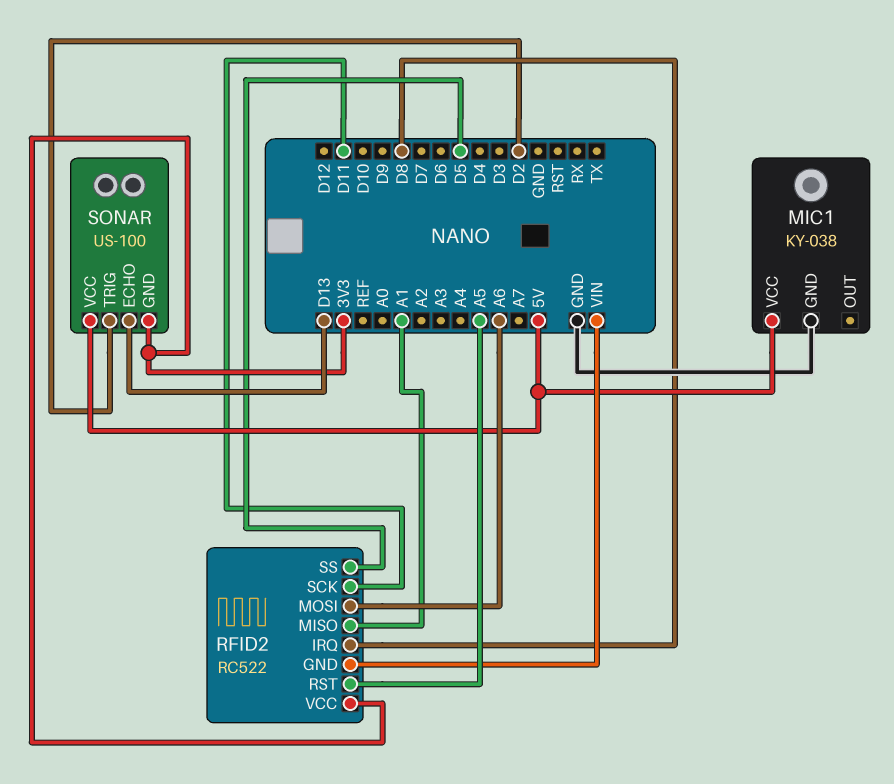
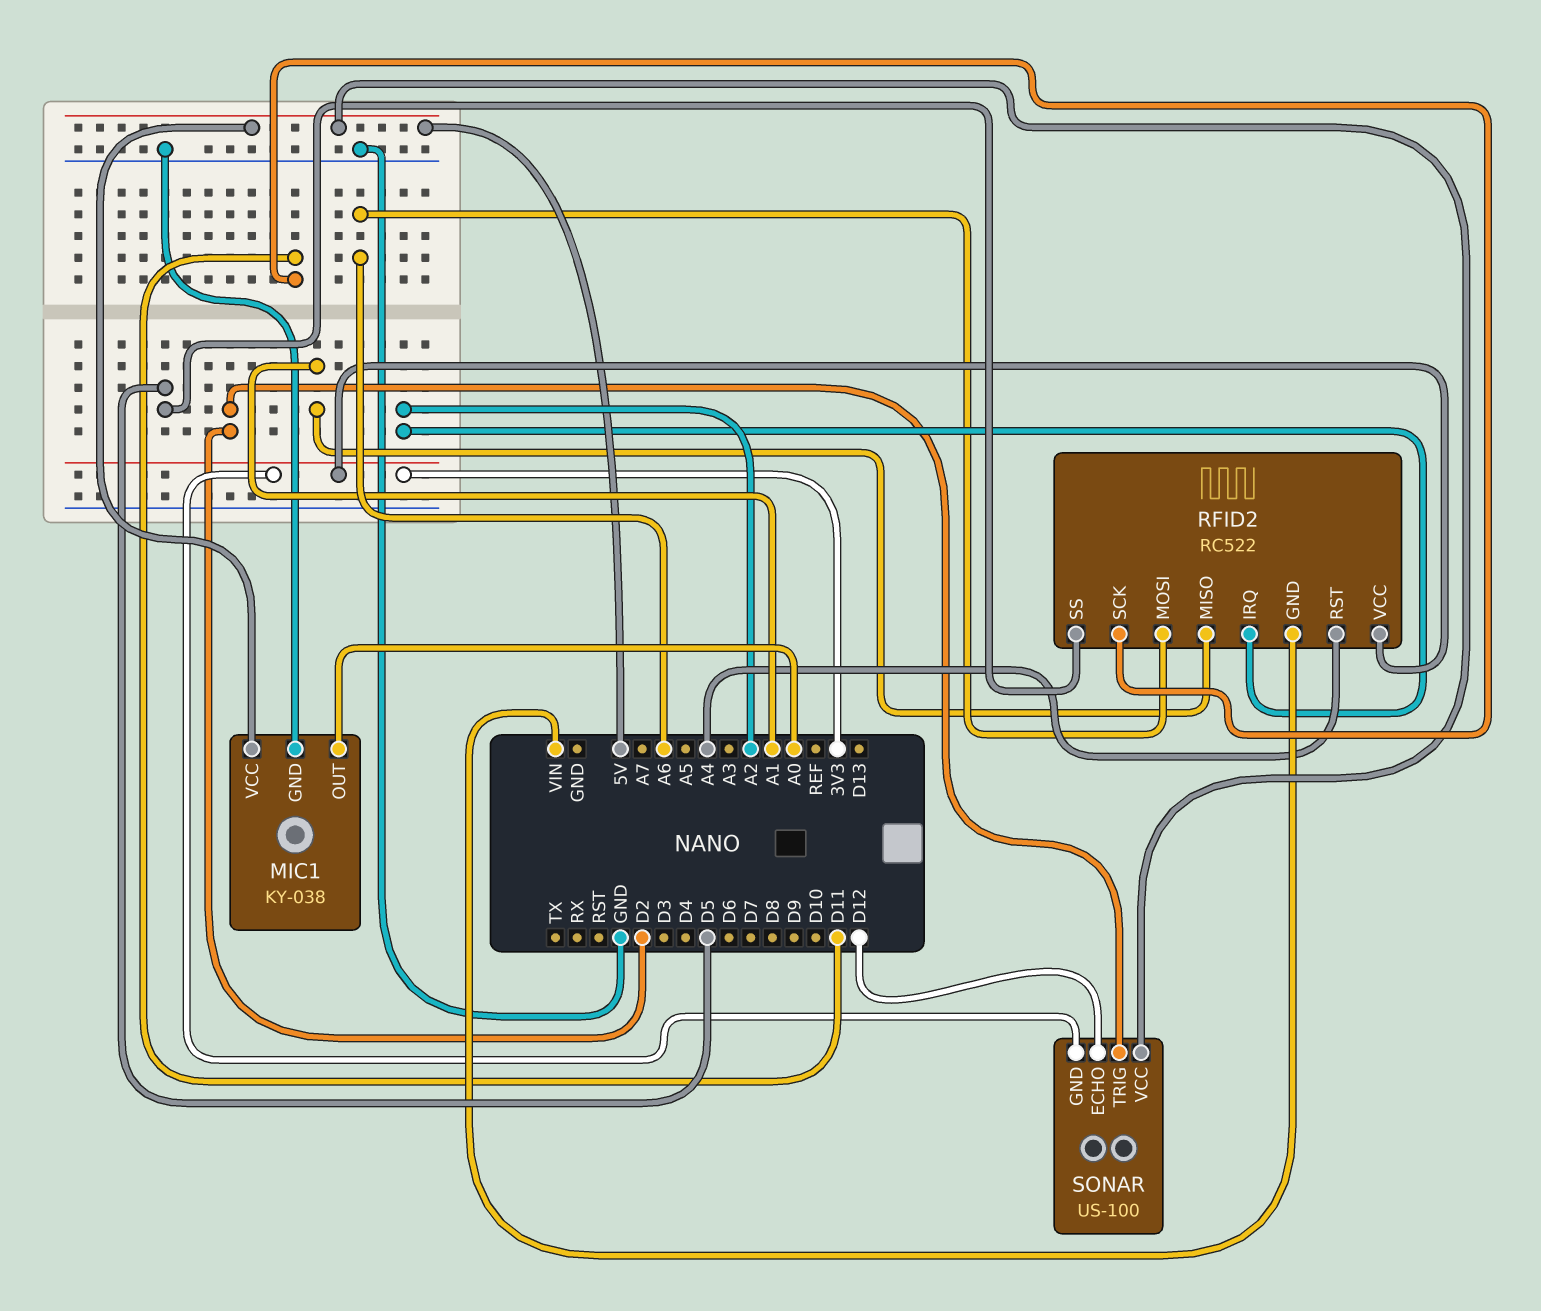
MIC1 pin OUT: none -> A0
RFID2 pin IRQ: D8 -> A2
RFID2 pin RST: A5 -> A4
SONAR pin ECHO: D13 -> D12

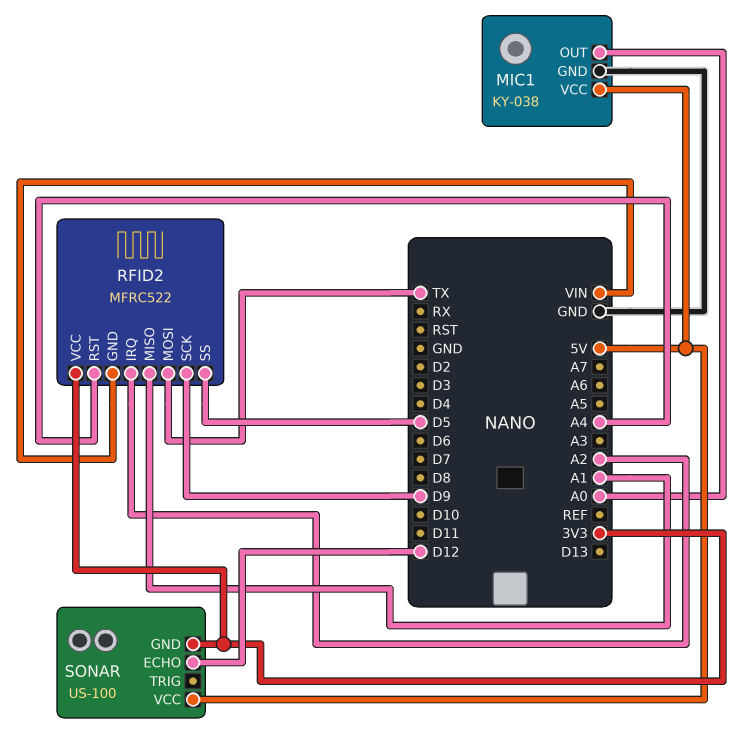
RFID2: RC522 -> MFRC522
RFID2 pin MOSI: A6 -> TX
RFID2 pin SCK: D11 -> D9
SONAR pin TRIG: D2 -> none

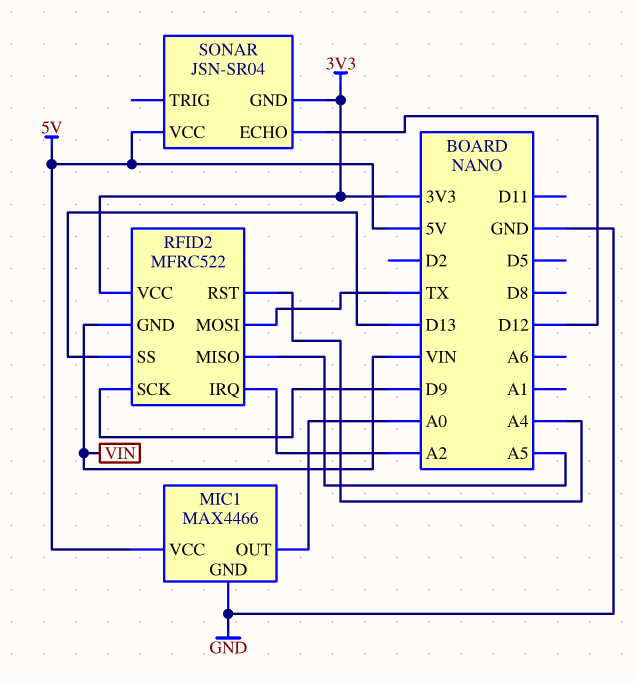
MIC1: KY-038 -> MAX4466
RFID2 pin MISO: A1 -> A5
RFID2 pin SS: D5 -> D13
SONAR: US-100 -> JSN-SR04

